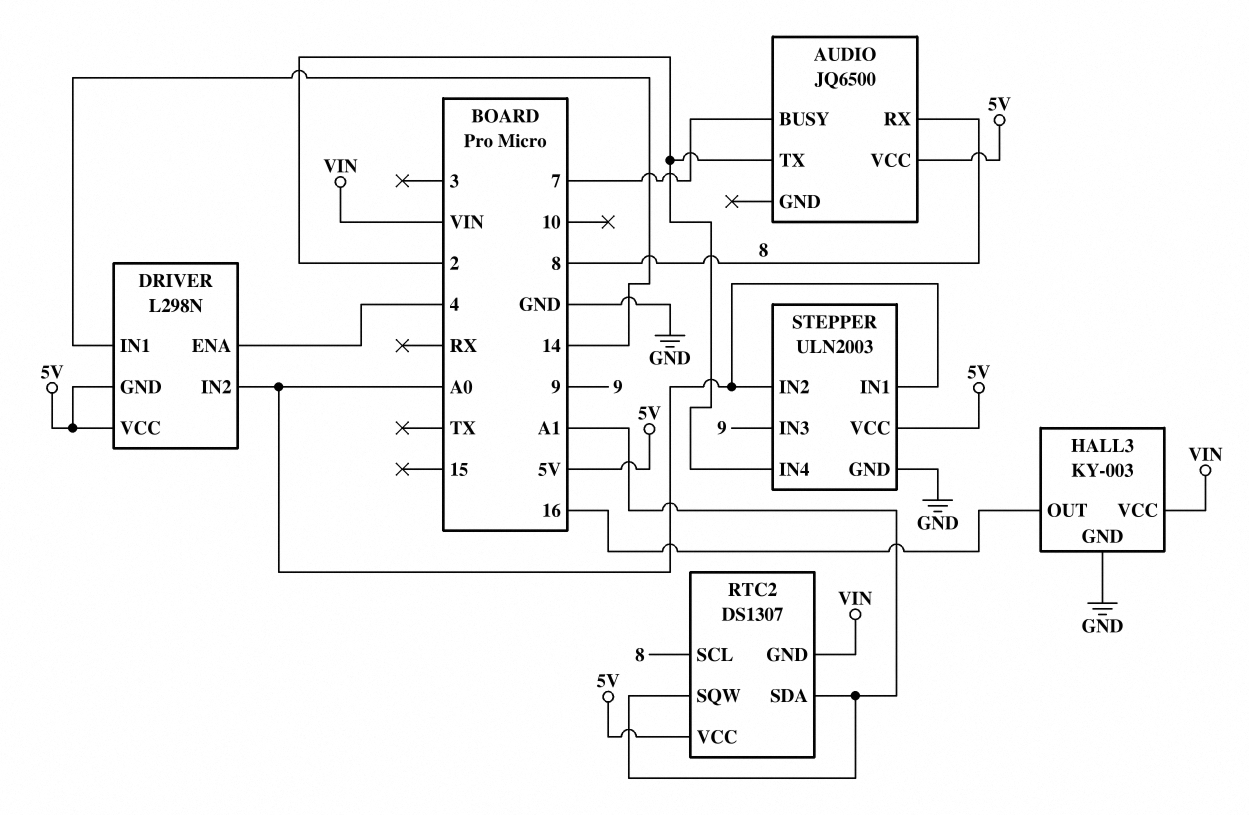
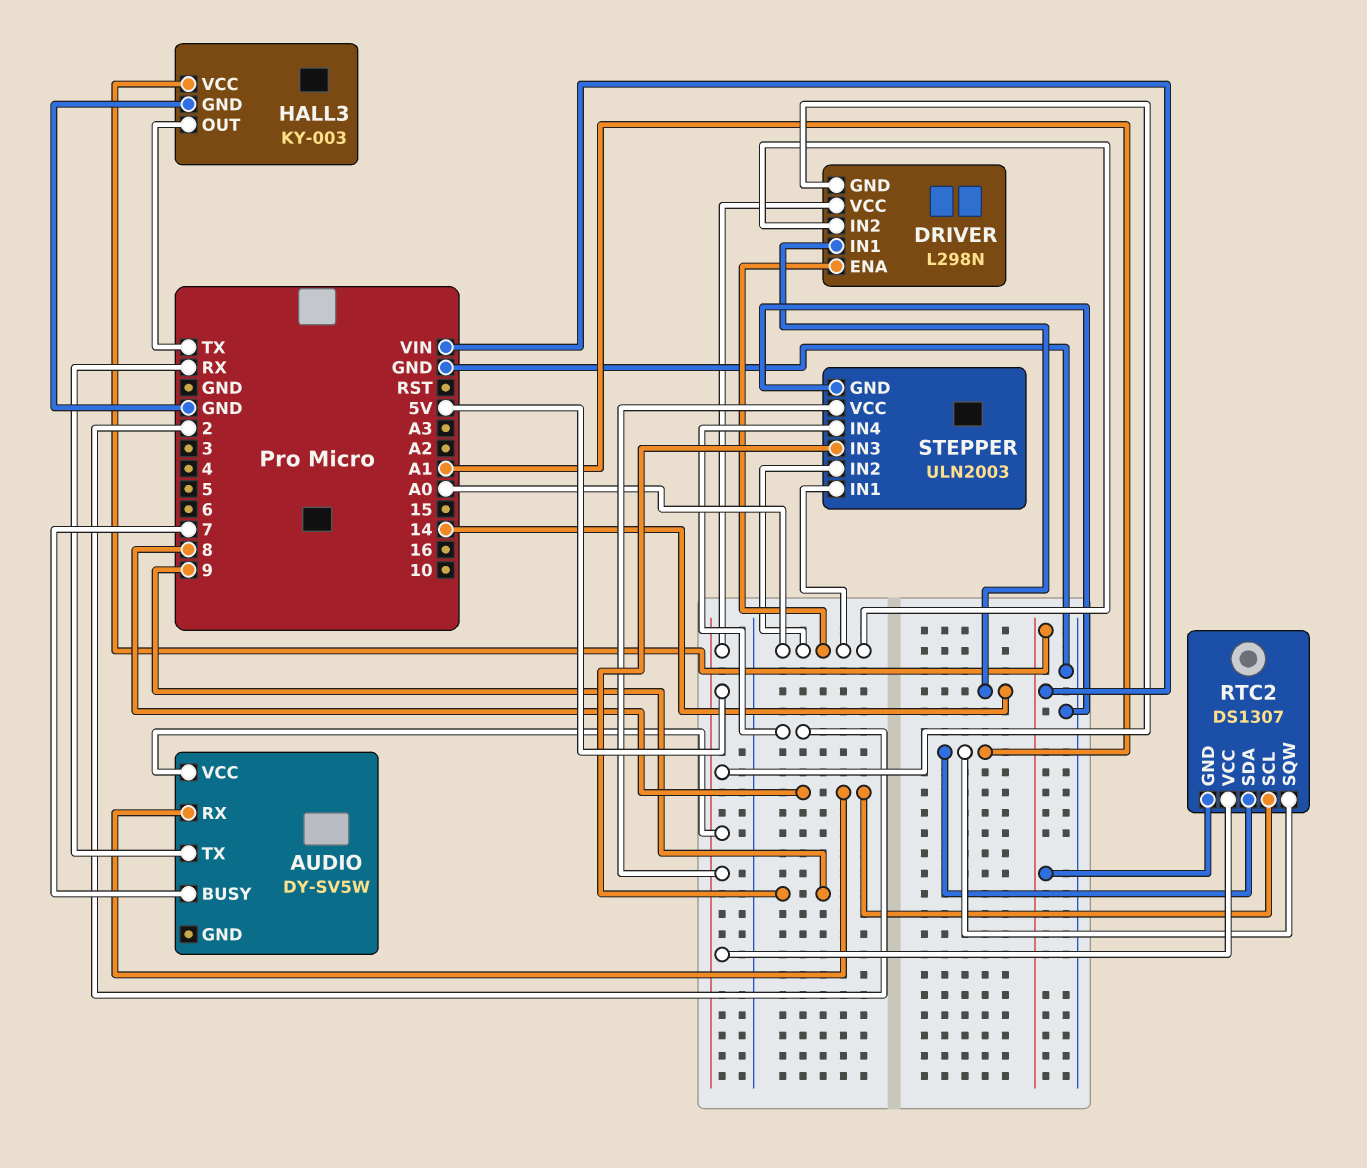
AUDIO: JQ6500 -> DY-SV5W
AUDIO pin TX: 2 -> RX
DRIVER pin ENA: 4 -> A0
HALL3 pin OUT: 16 -> TX

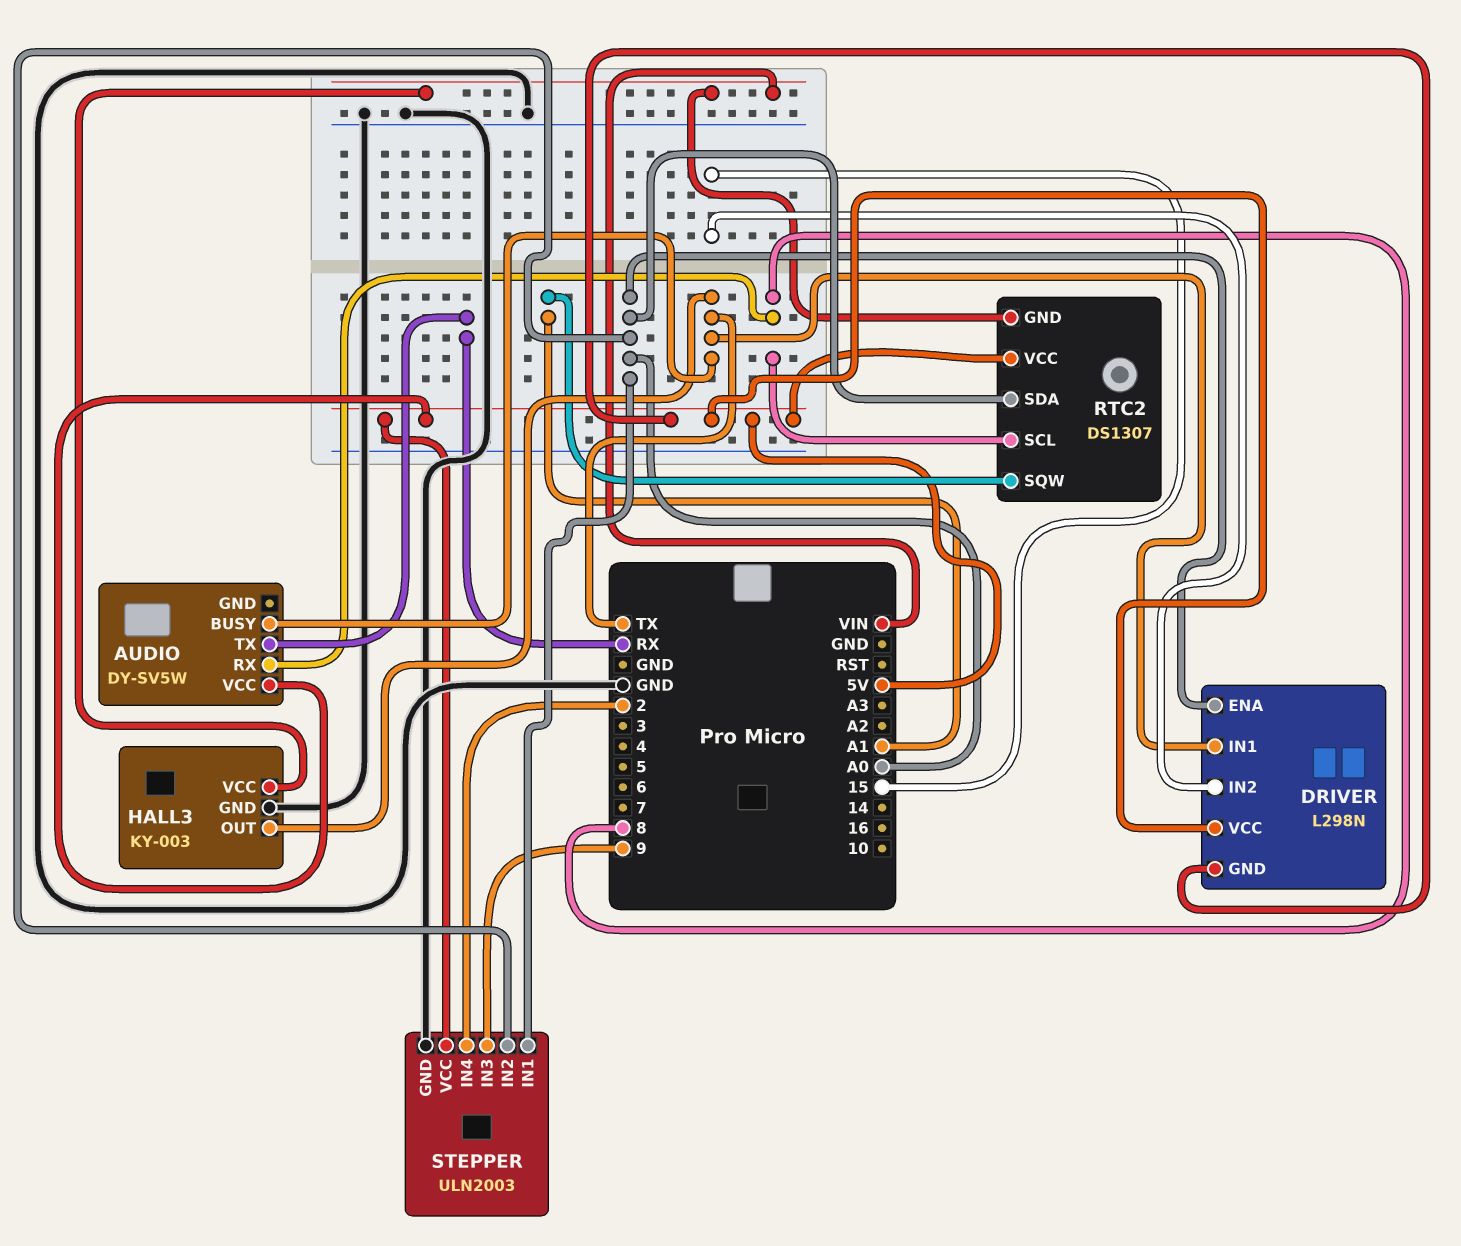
AUDIO pin BUSY: 7 -> TX
DRIVER pin IN1: 14 -> TX
DRIVER pin IN2: A0 -> 15
RTC2 pin SDA: A1 -> A0

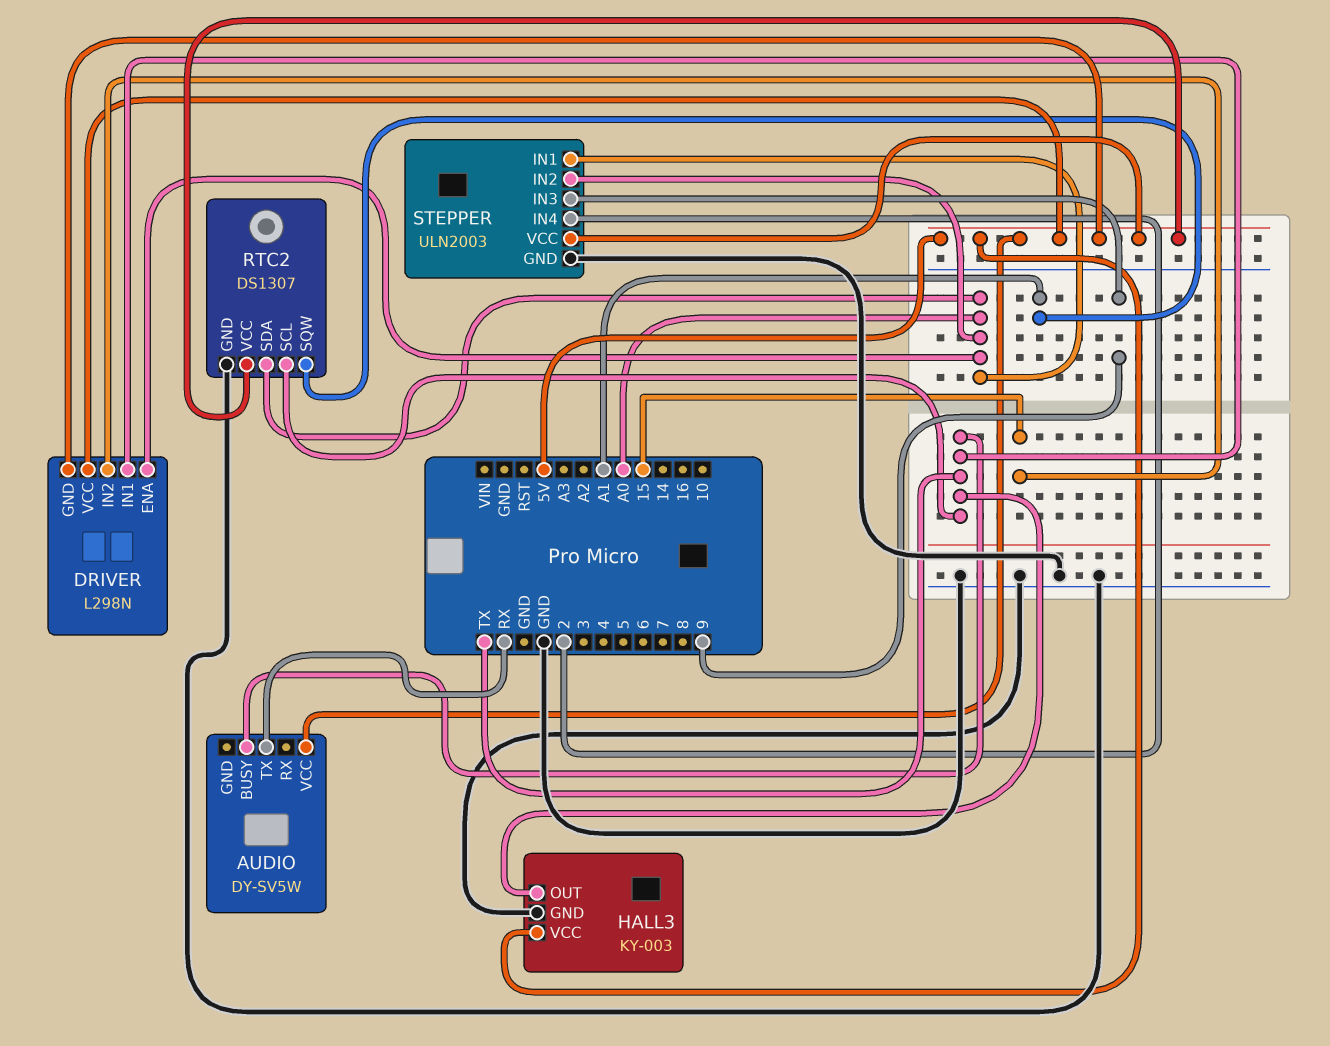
AUDIO pin RX: 8 -> none
HALL3 pin VCC: VIN -> 5V
RTC2 pin GND: VIN -> GND
RTC2 pin SCL: 8 -> TX

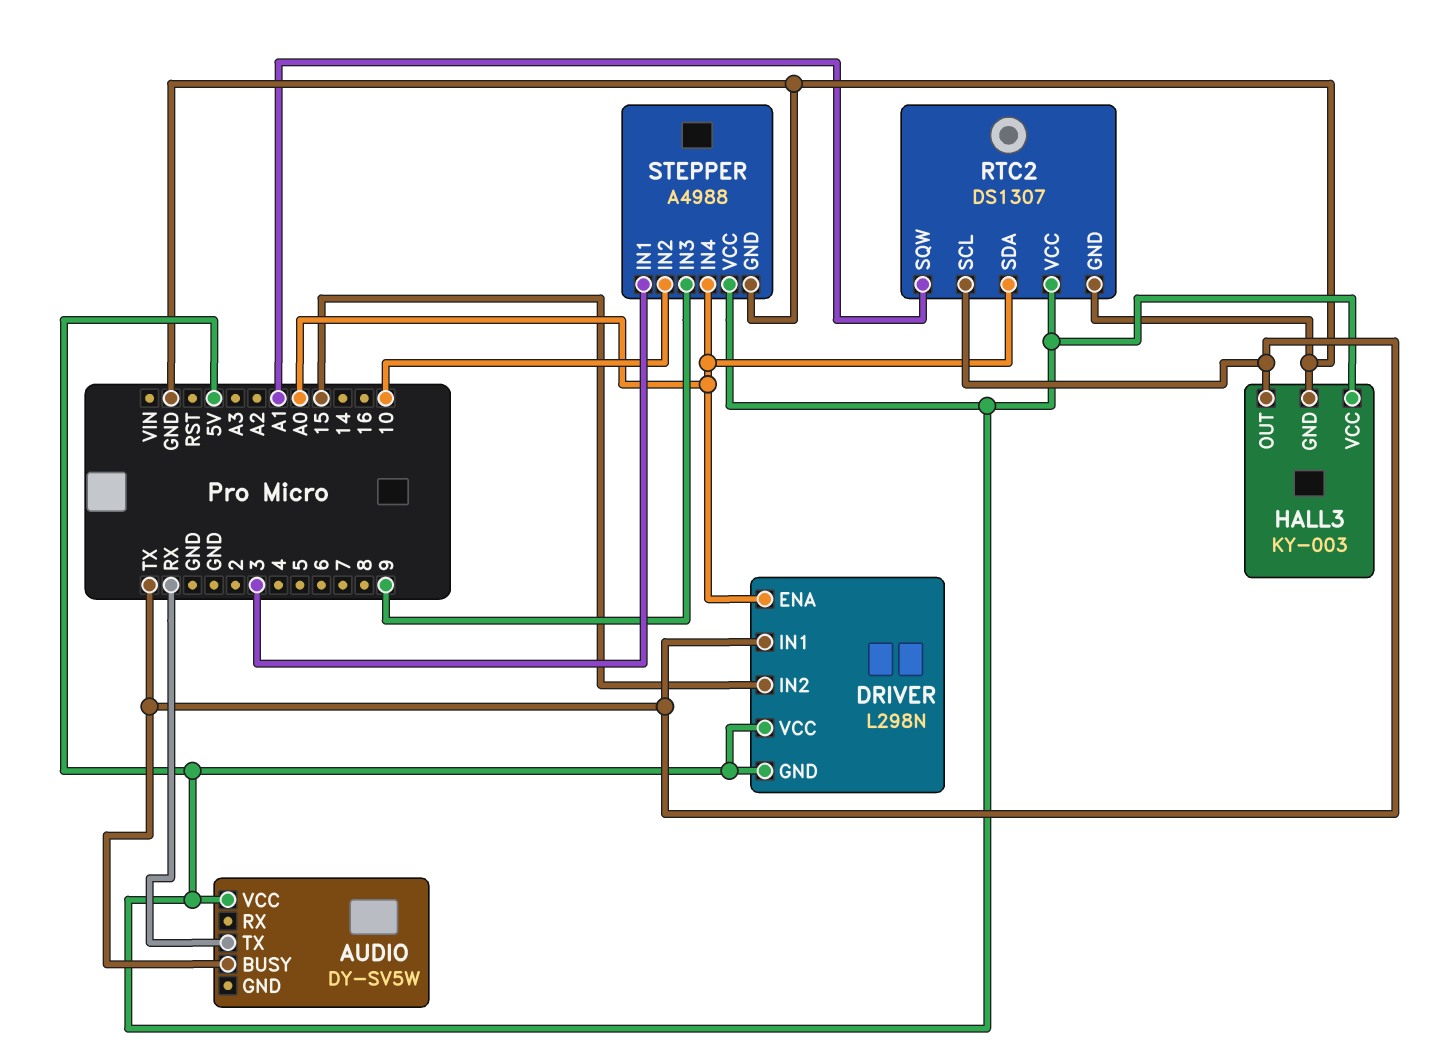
STEPPER: ULN2003 -> A4988
STEPPER pin IN1: A0 -> 3
STEPPER pin IN2: A0 -> 10
STEPPER pin IN4: 2 -> A0

